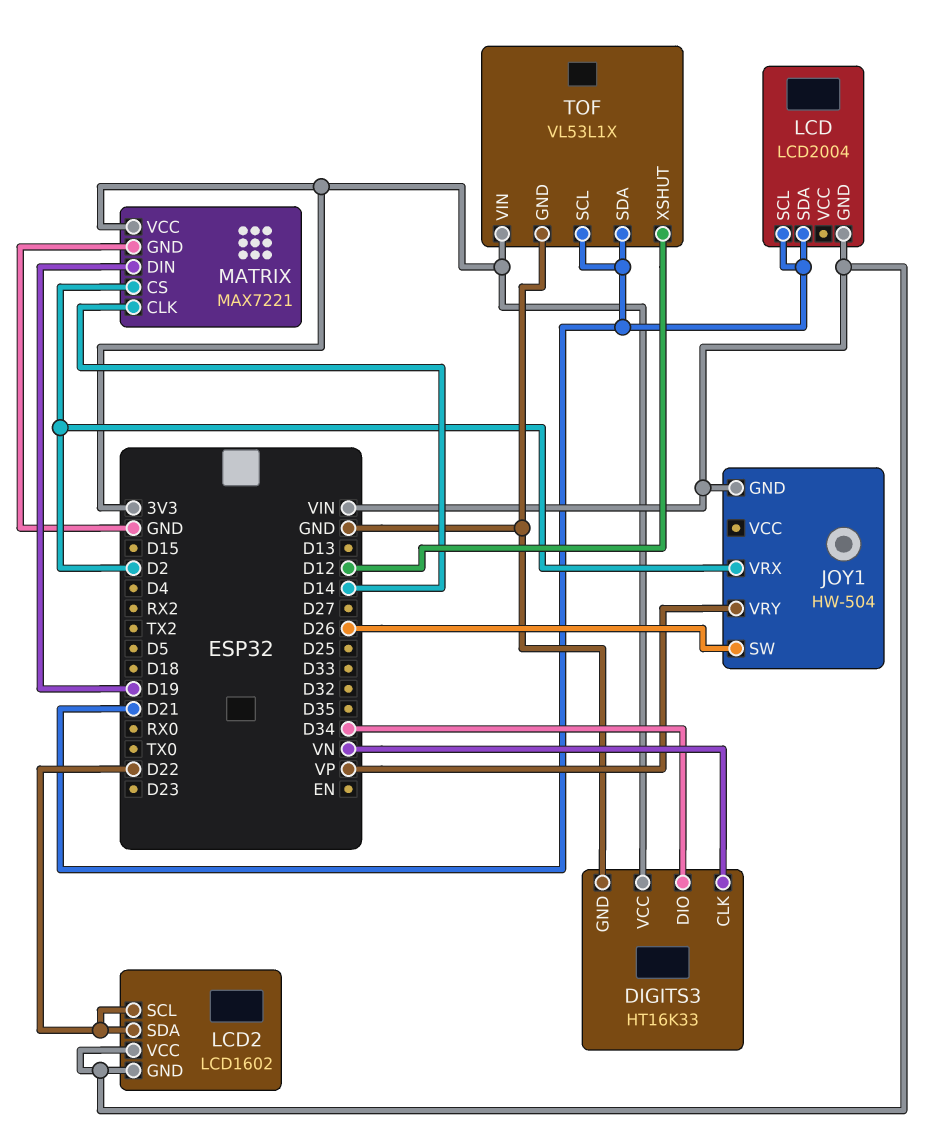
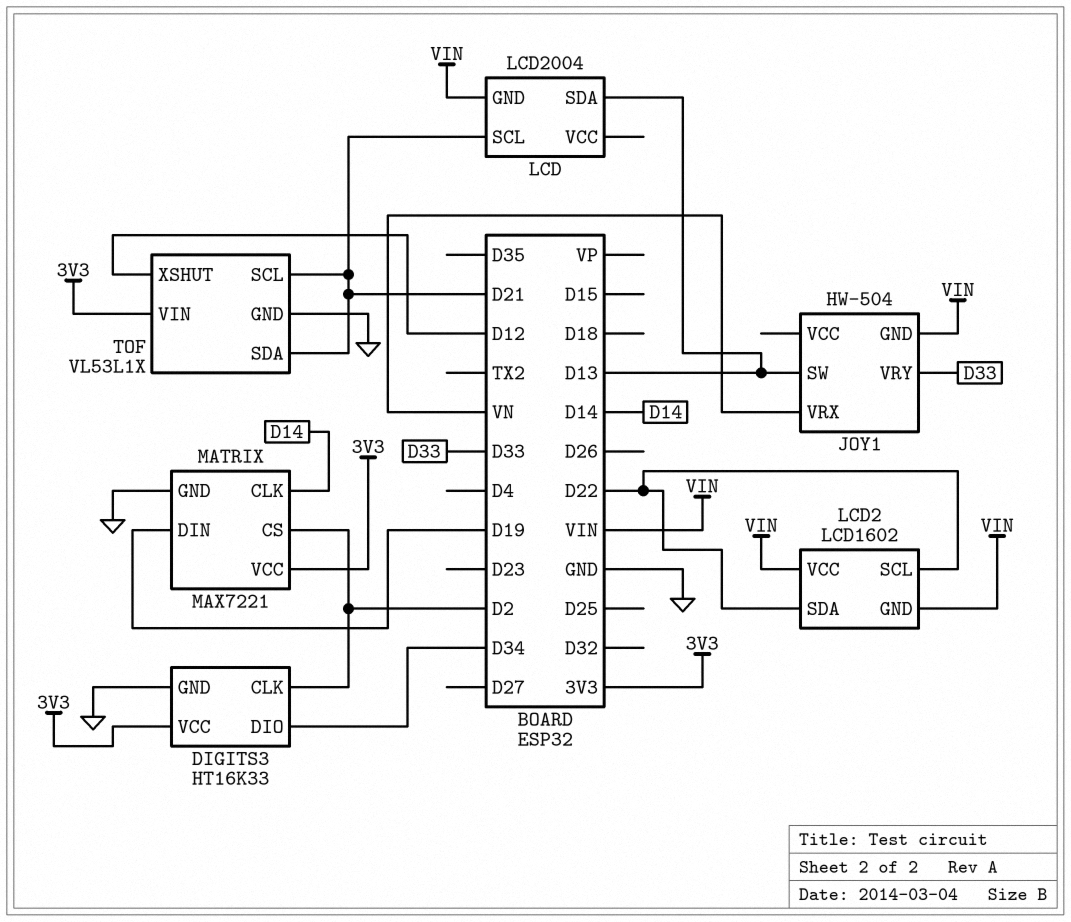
DIGITS3 pin CLK: VN -> D2
JOY1 pin SW: D26 -> D13
JOY1 pin VRX: D2 -> VN
JOY1 pin VRY: VP -> D33
LCD pin SDA: D21 -> D13

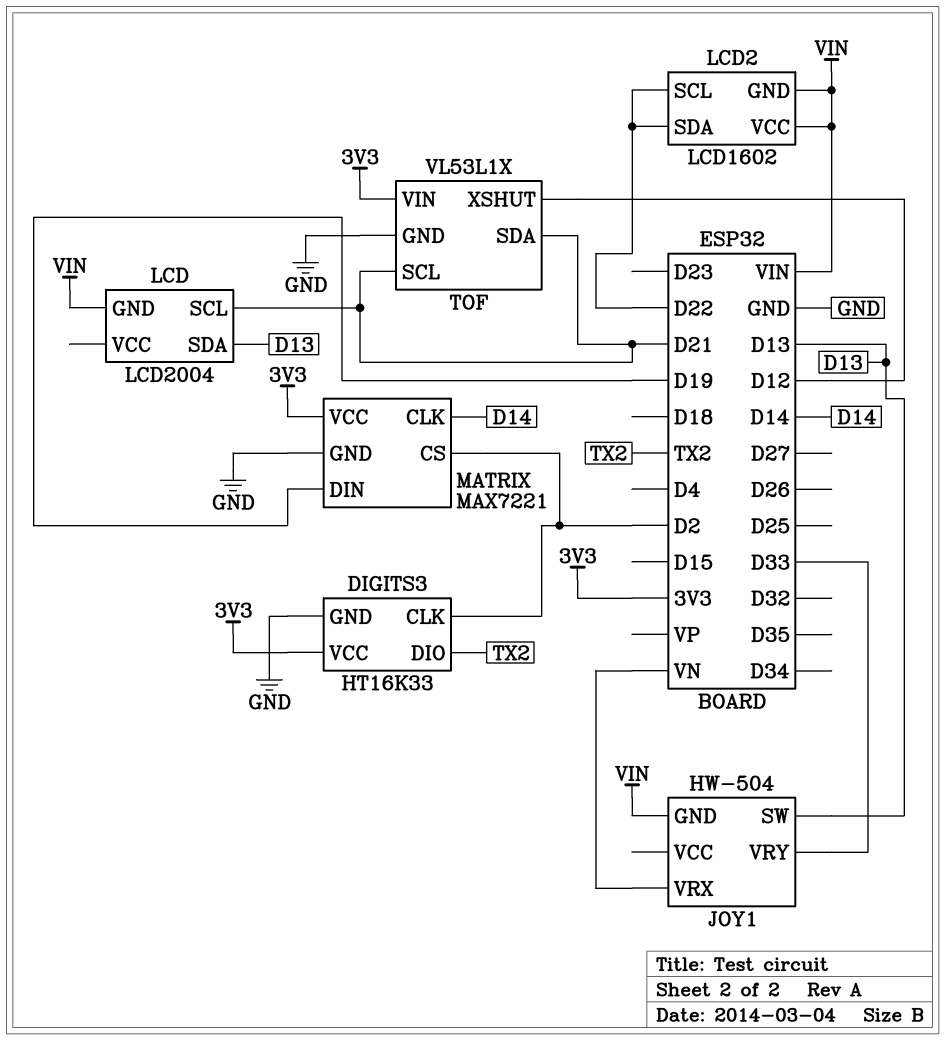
DIGITS3 pin DIO: D34 -> TX2

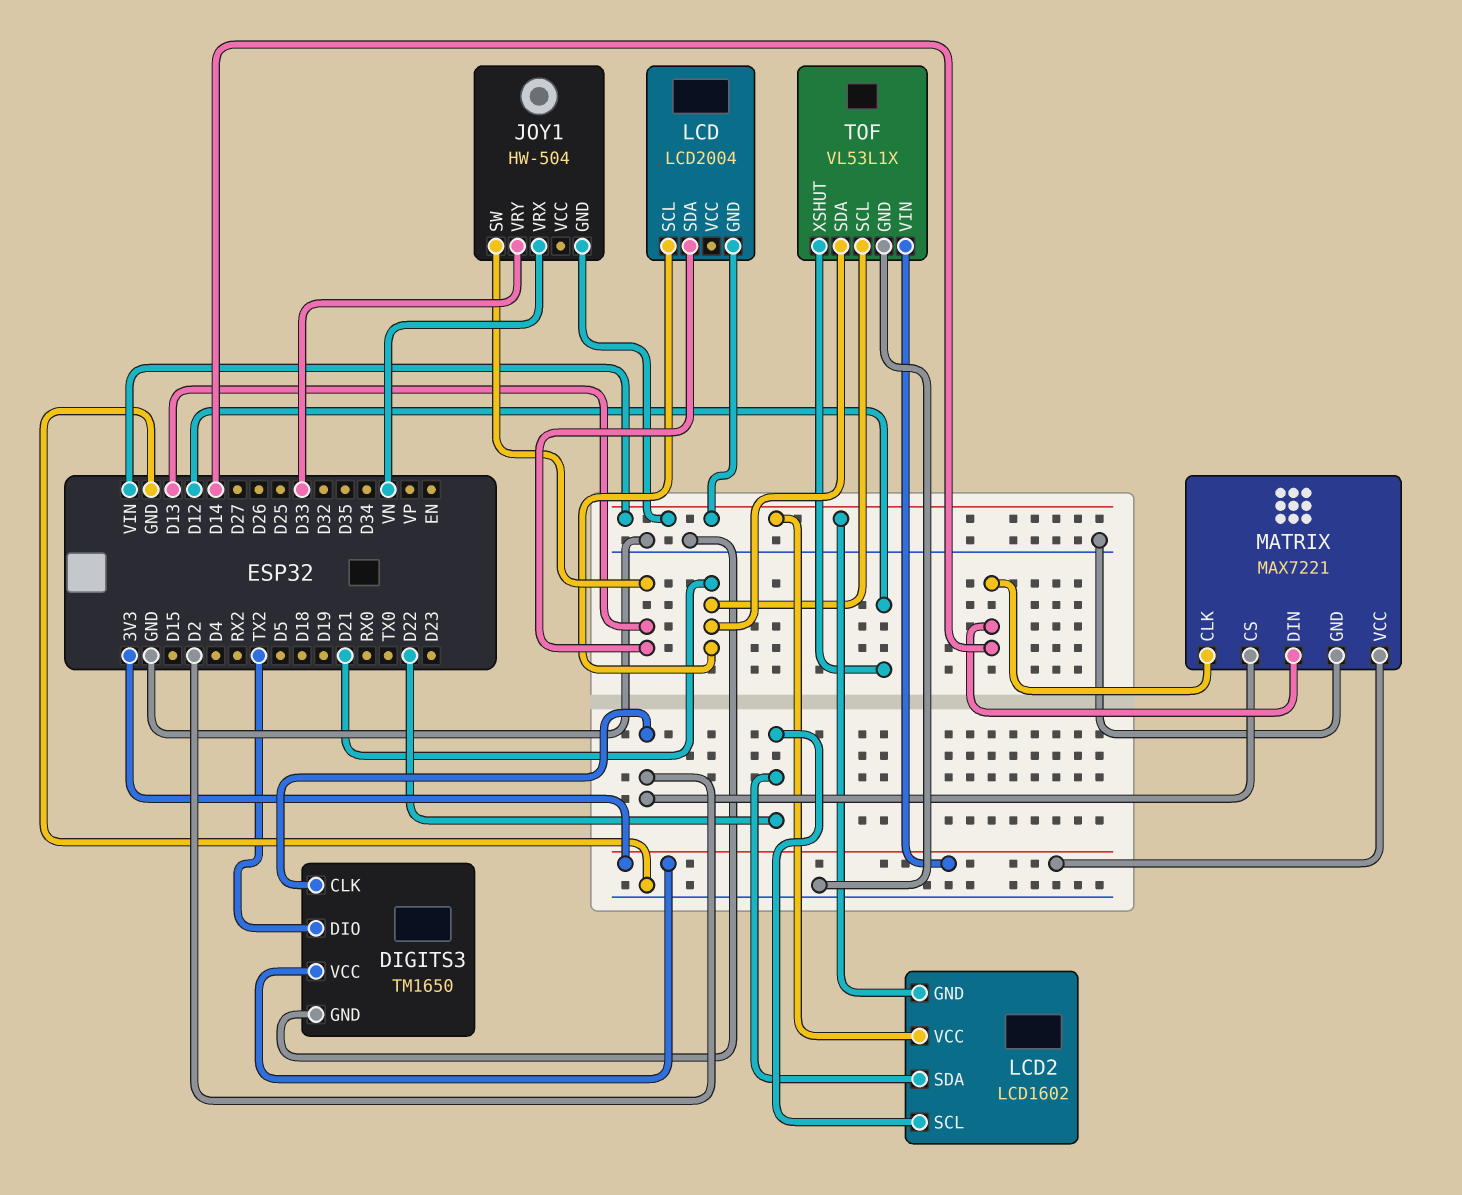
DIGITS3: HT16K33 -> TM1650
MATRIX pin DIN: D19 -> D14

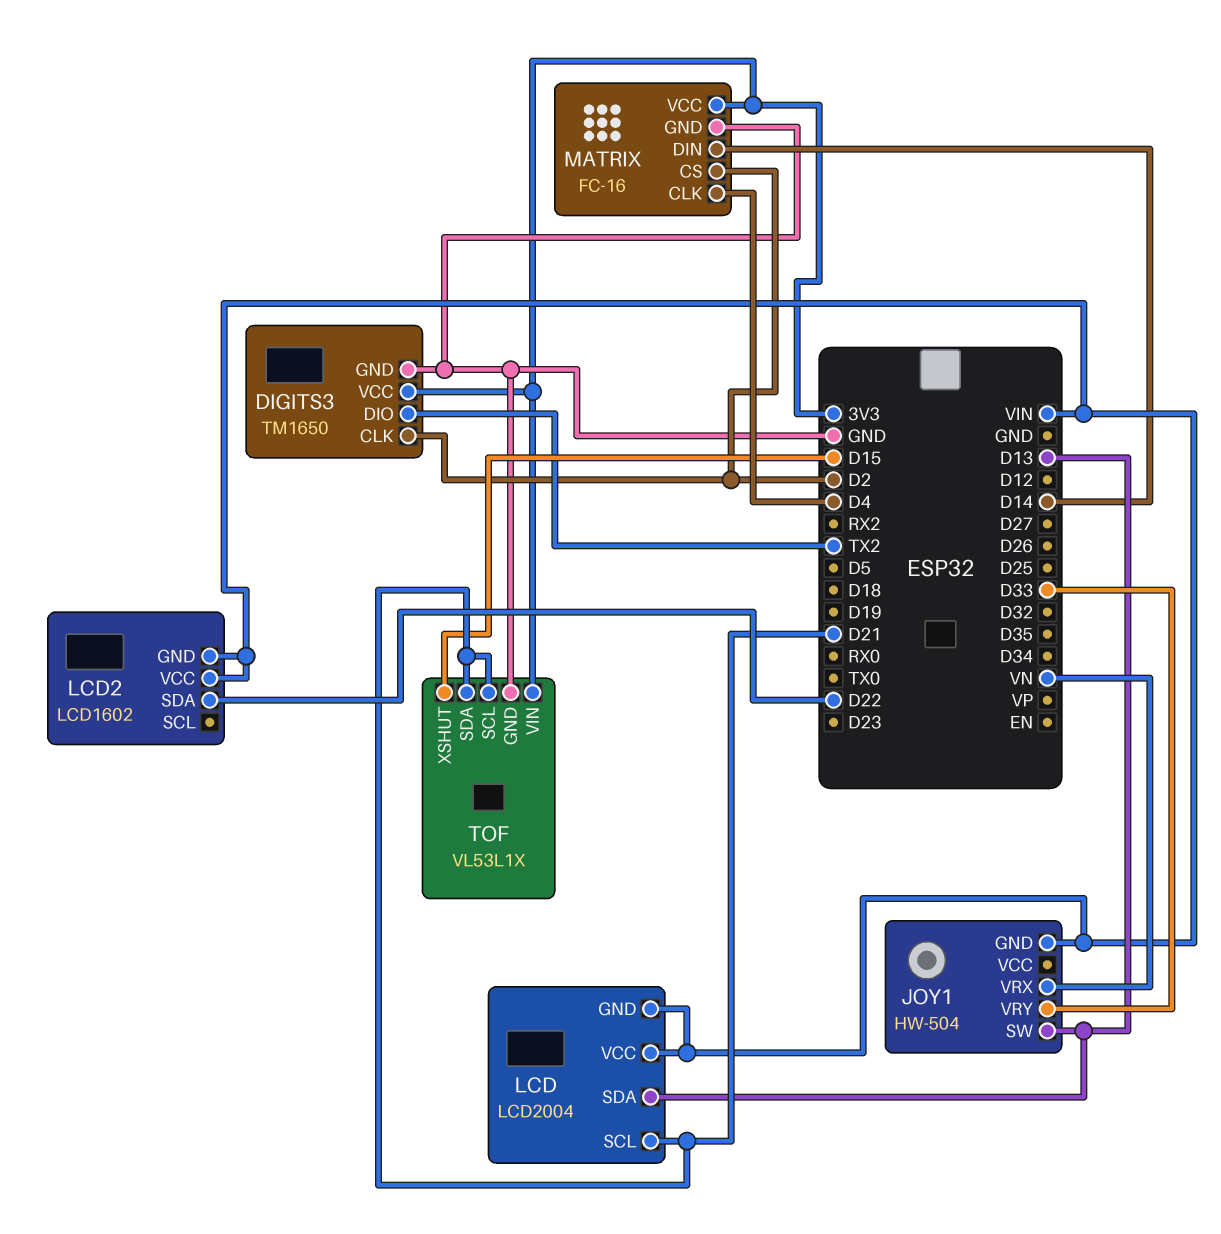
LCD pin VCC: none -> VIN
LCD2 pin SCL: D22 -> none
MATRIX: MAX7221 -> FC-16
MATRIX pin CLK: D14 -> D4
TOF pin XSHUT: D12 -> D15

